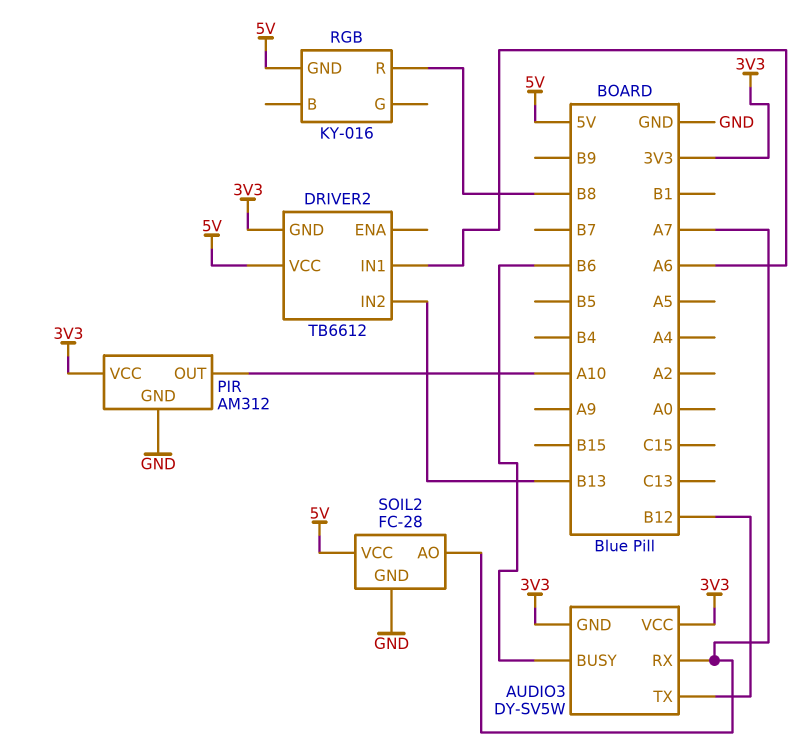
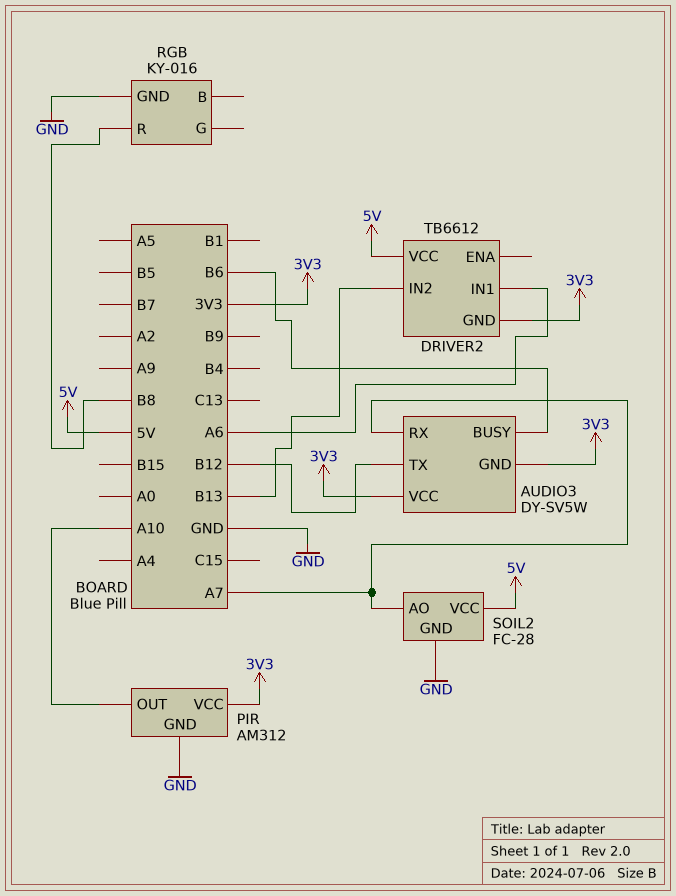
RGB pin GND: 5V -> GND

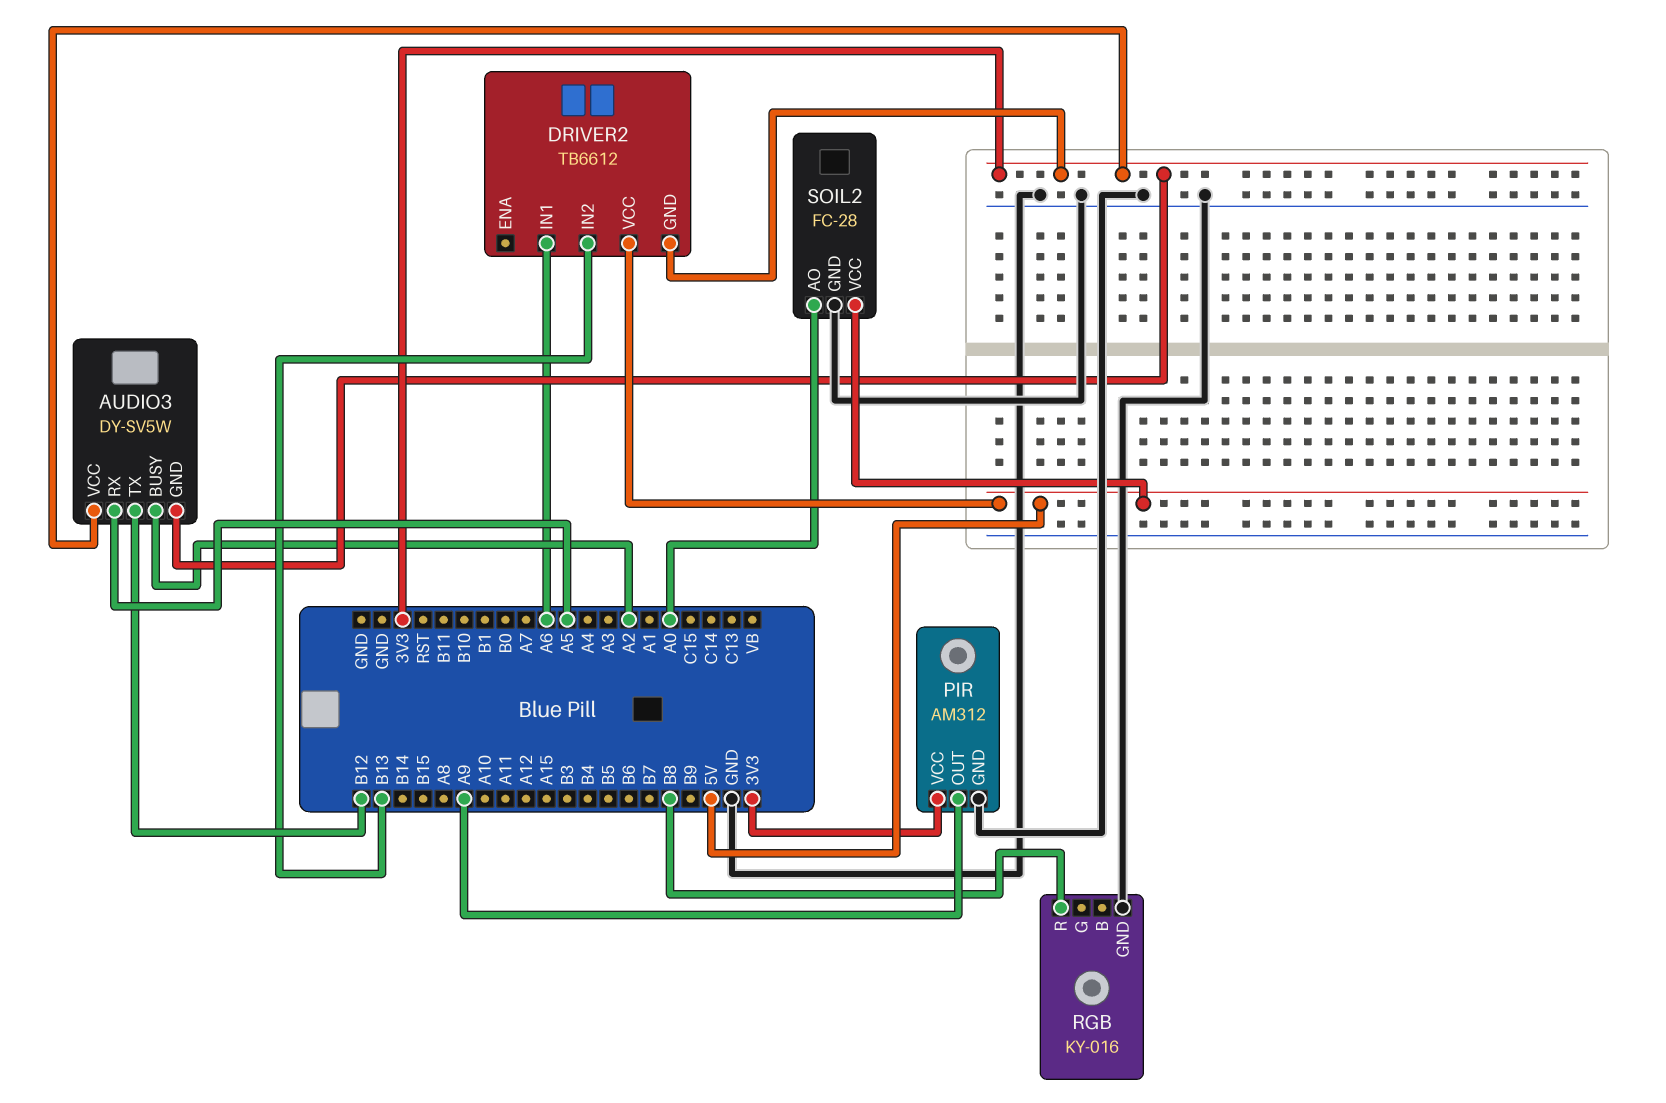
AUDIO3 pin BUSY: B6 -> A2
AUDIO3 pin RX: A7 -> A5
PIR pin OUT: A10 -> A9
SOIL2 pin AO: A7 -> A0

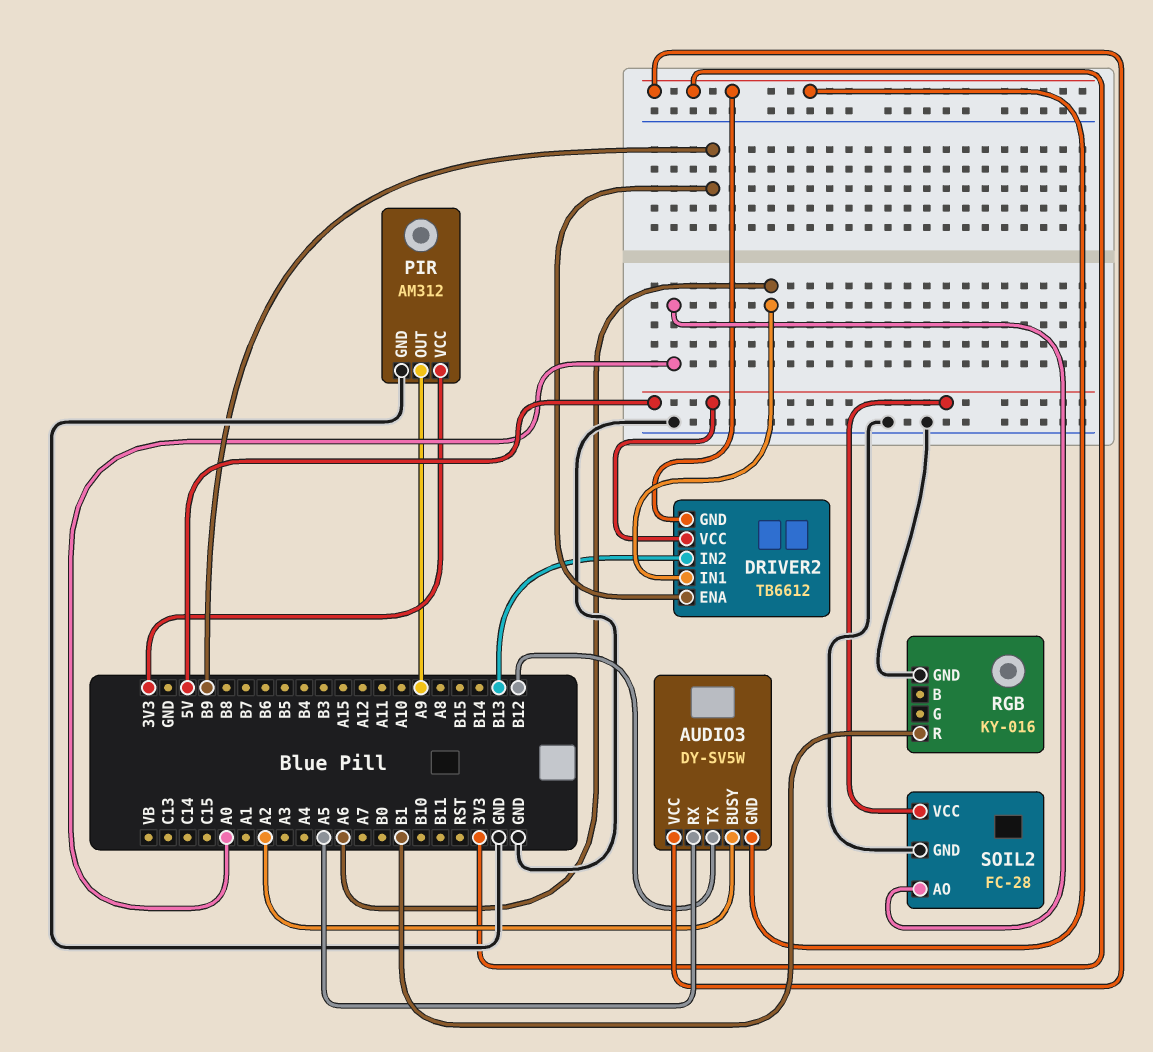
DRIVER2 pin ENA: none -> B9
RGB pin R: B8 -> B1

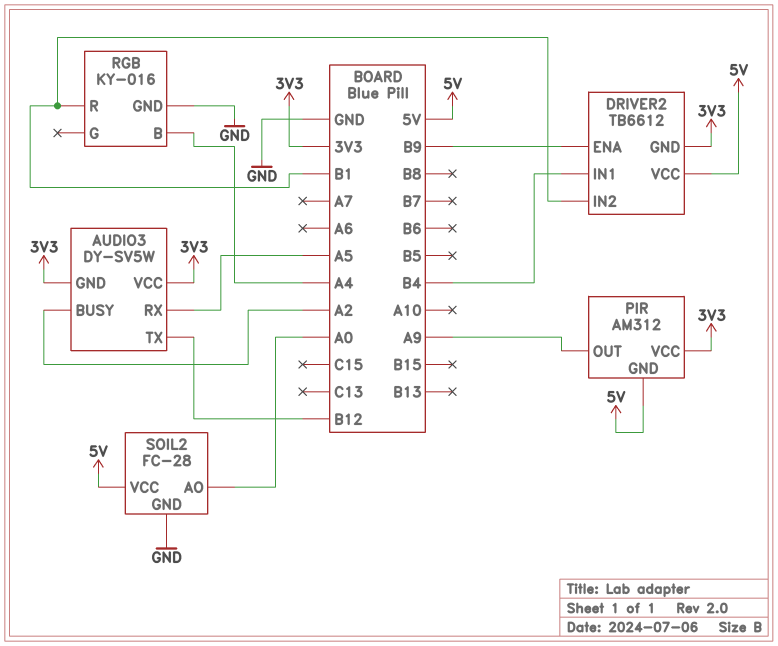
DRIVER2 pin IN1: A6 -> B4
DRIVER2 pin IN2: B13 -> B1
PIR pin GND: GND -> 5V
RGB pin B: none -> A4

